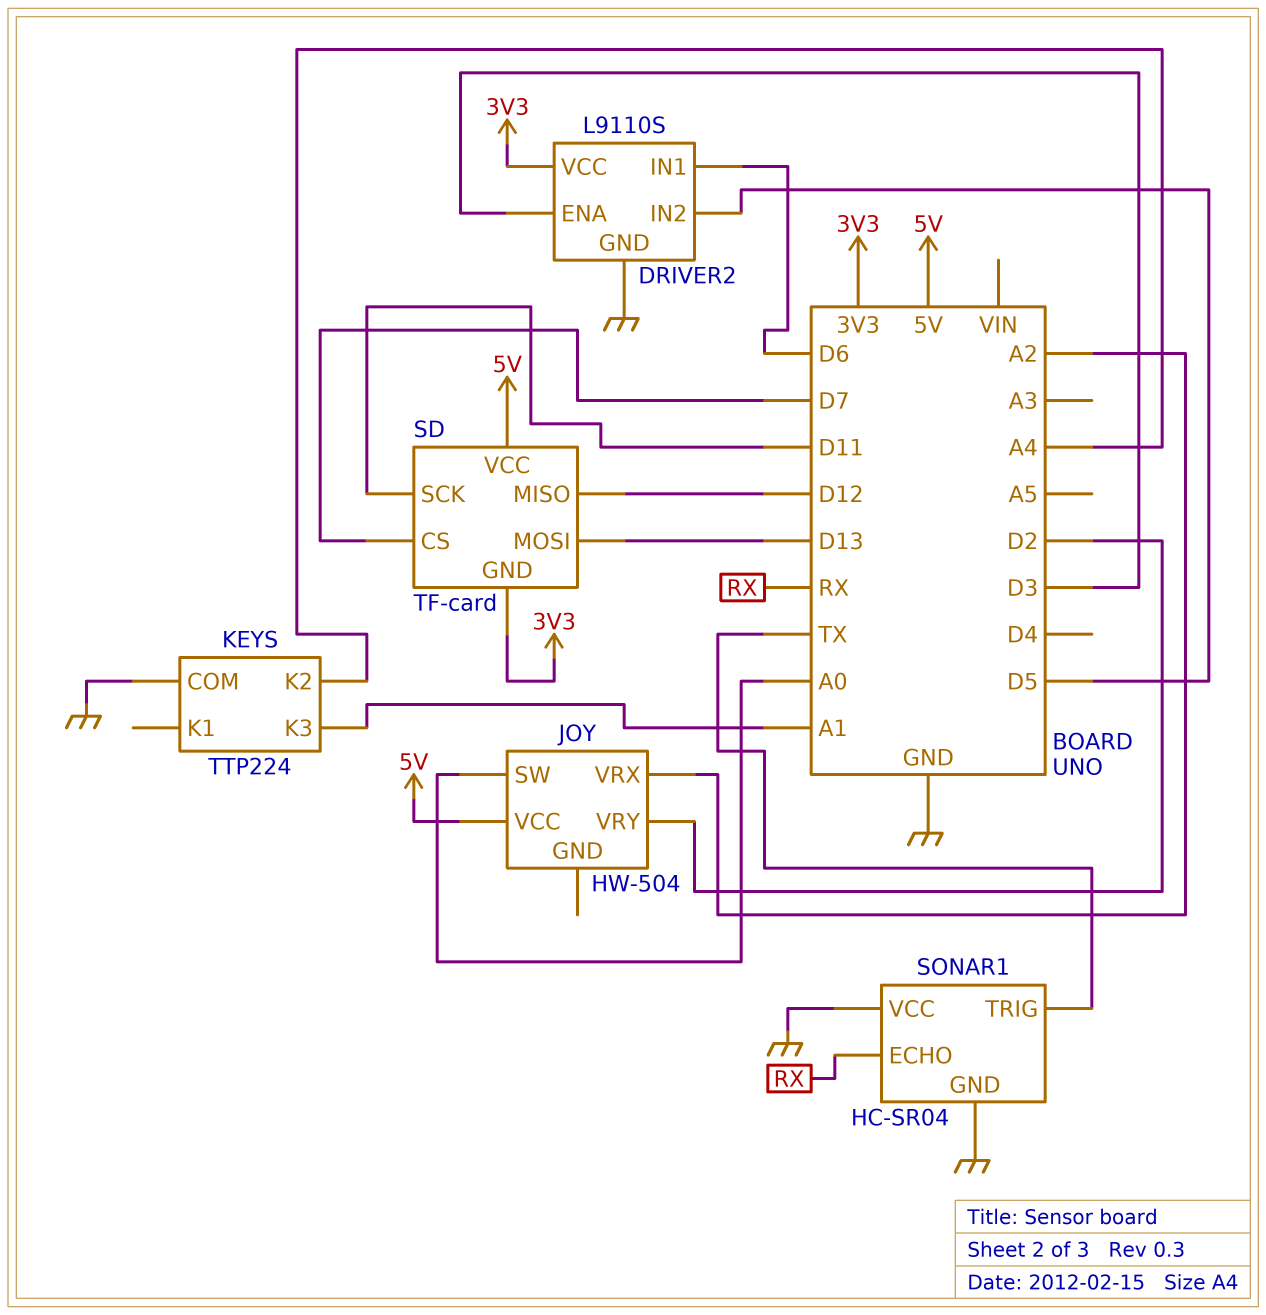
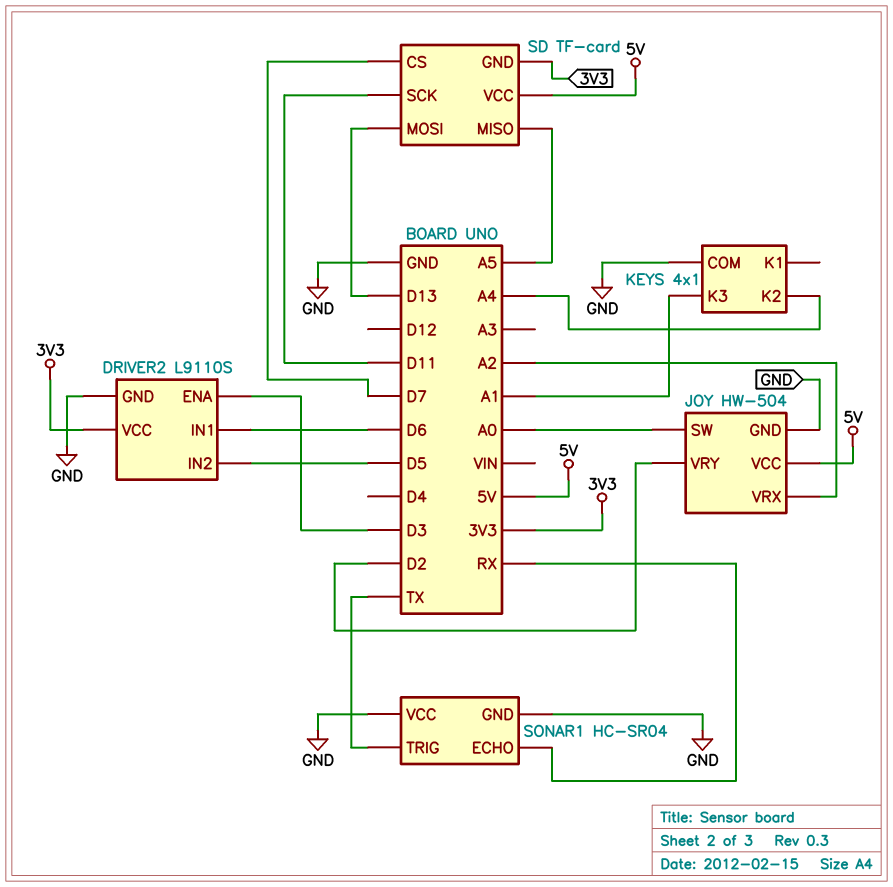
JOY pin GND: none -> GND
KEYS: TTP224 -> 4x1
SD pin MISO: D12 -> A5

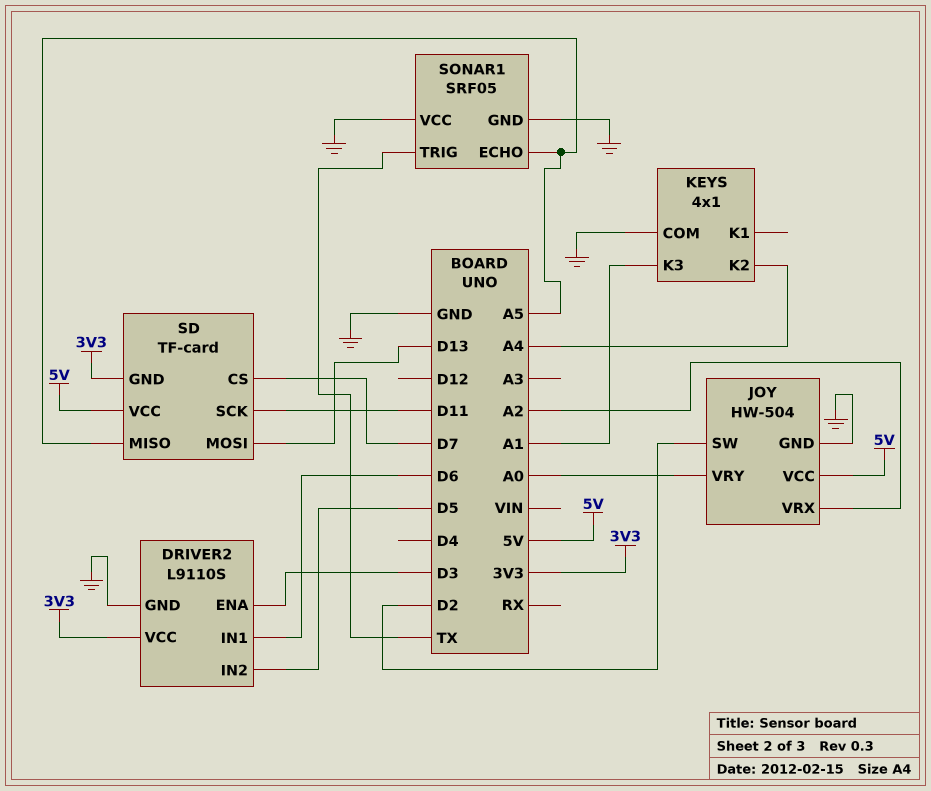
JOY pin SW: A0 -> D2
JOY pin VRY: D2 -> A0
SONAR1: HC-SR04 -> SRF05
SONAR1 pin ECHO: RX -> A5

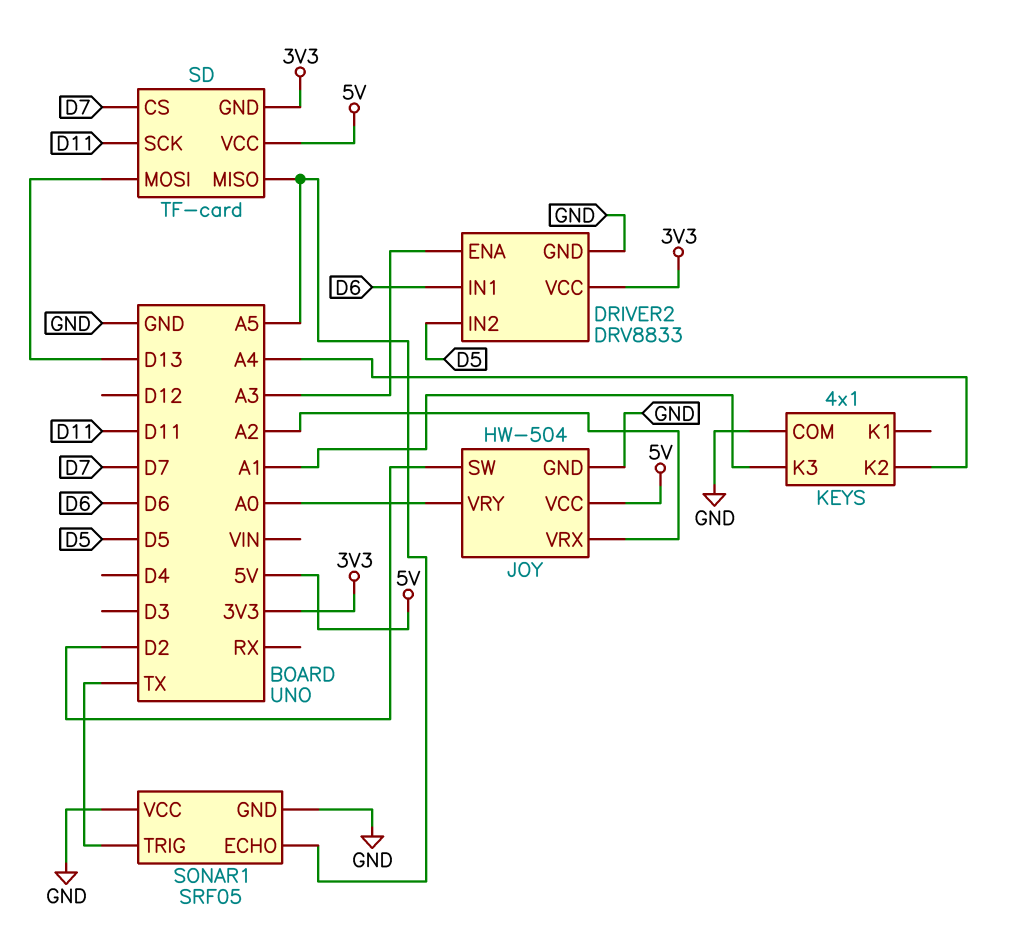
DRIVER2: L9110S -> DRV8833
DRIVER2 pin ENA: D3 -> A3

